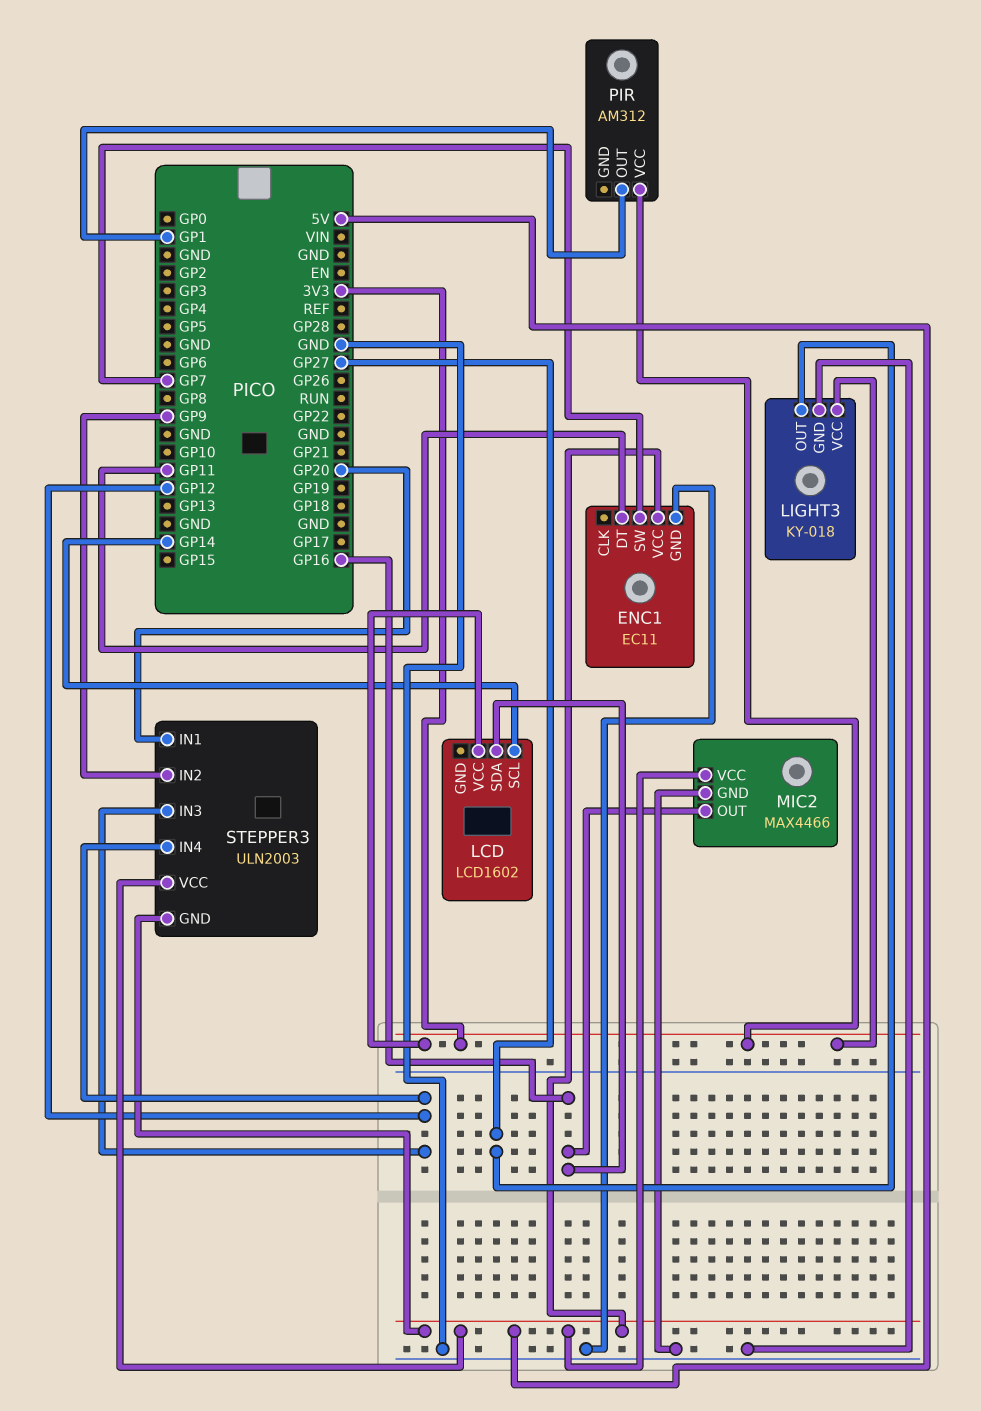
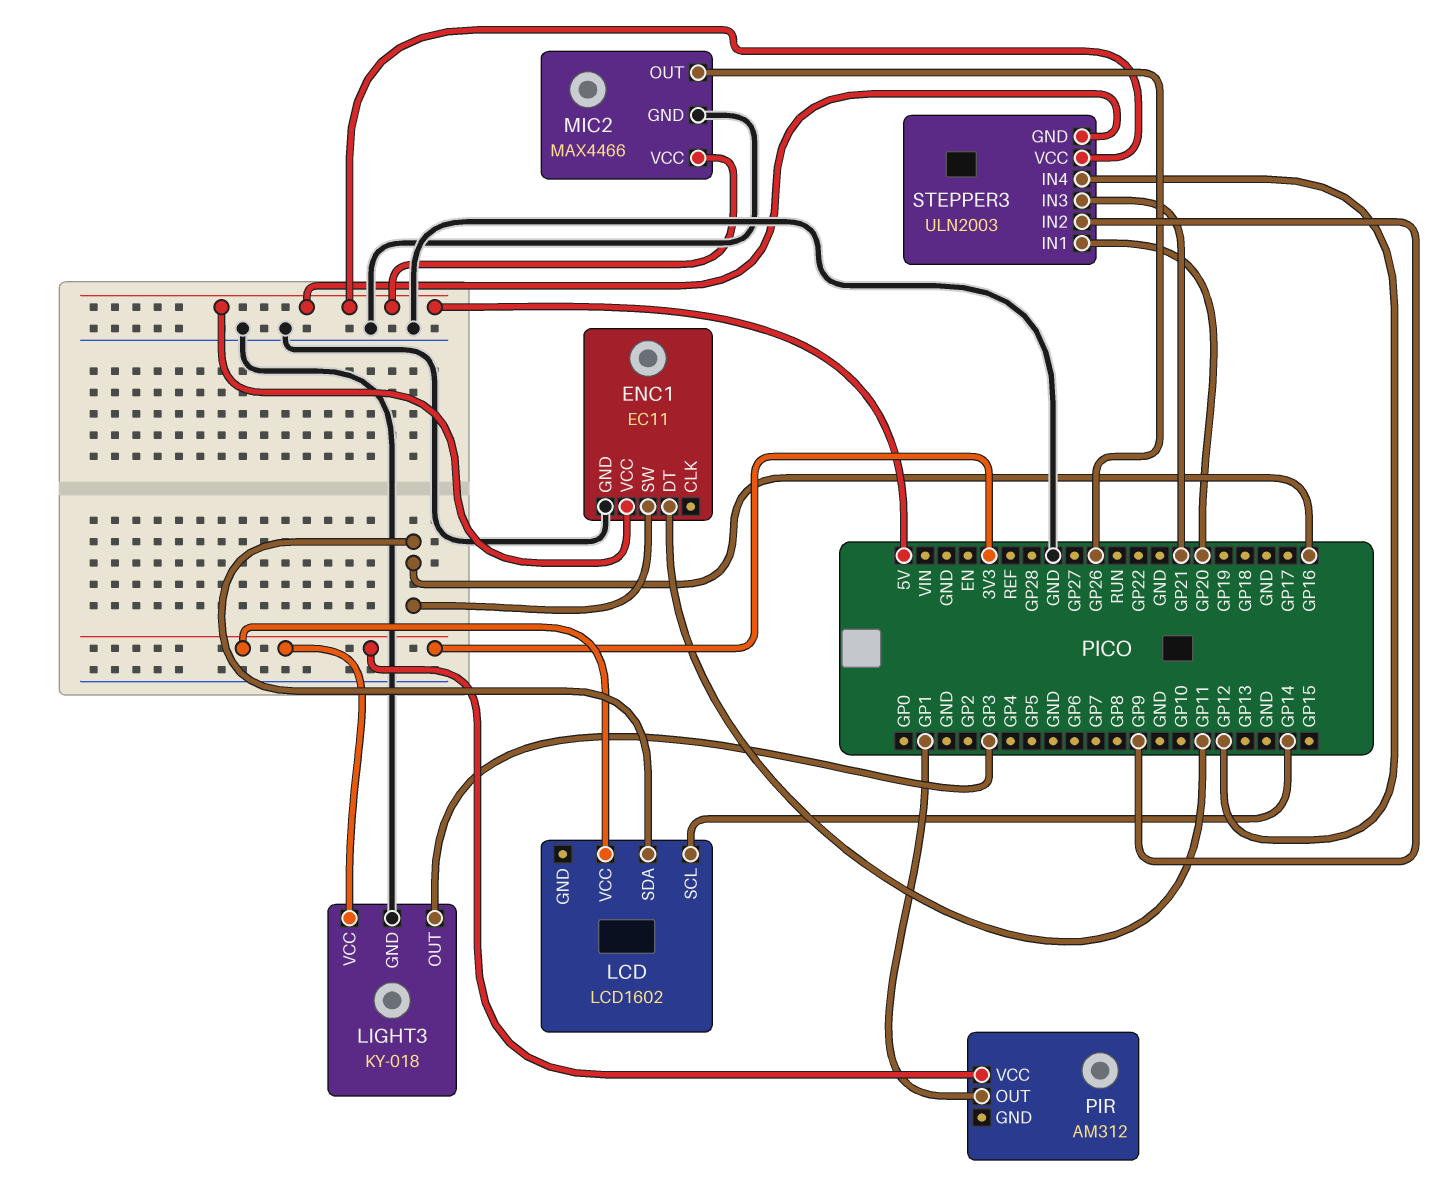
ENC1 pin SW: GP7 -> GP16
LIGHT3 pin OUT: GP27 -> GP3
MIC2 pin OUT: GP16 -> GP26
STEPPER3 pin IN3: GP12 -> GP21

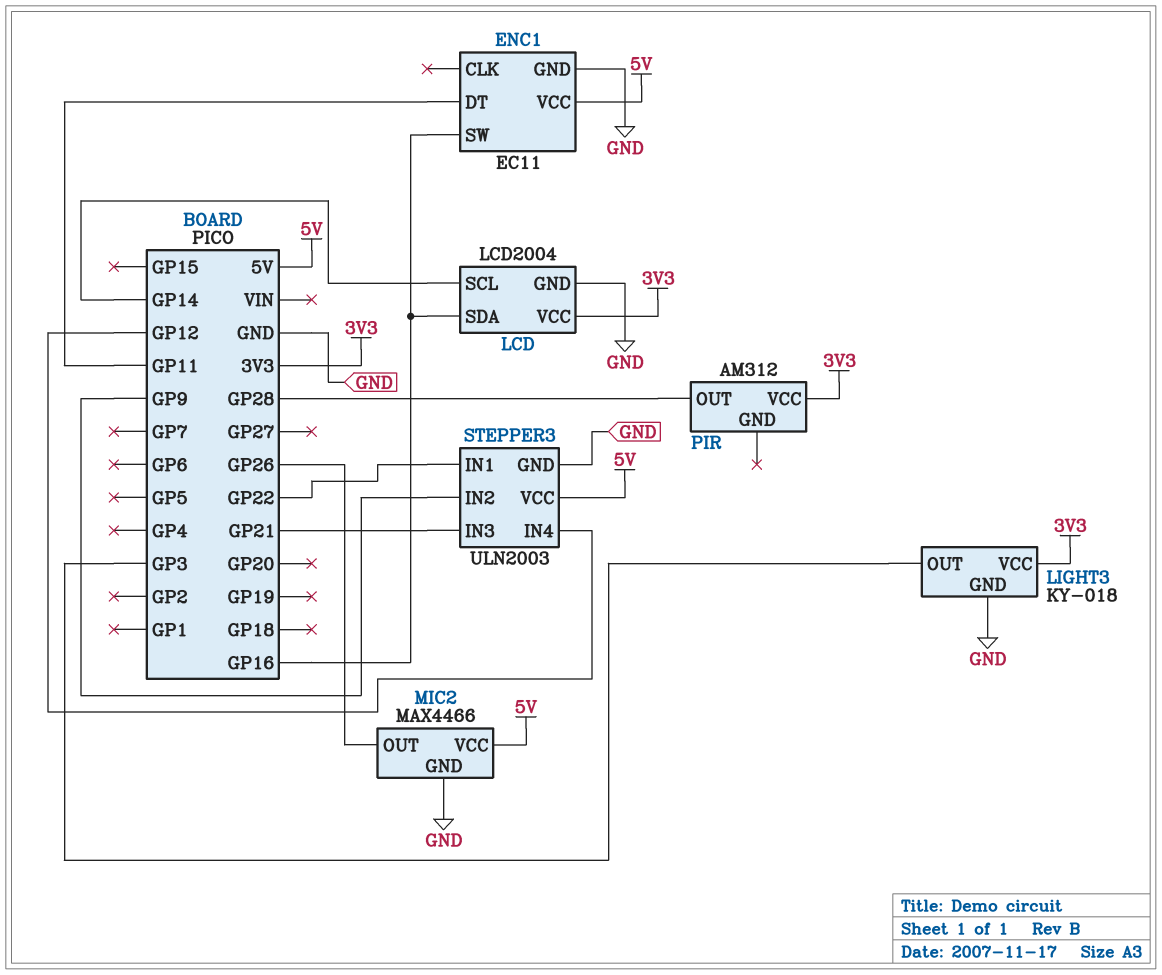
LCD: LCD1602 -> LCD2004
LCD pin GND: none -> GND
PIR pin OUT: GP1 -> GP28
STEPPER3 pin GND: 5V -> GND
STEPPER3 pin IN1: GP20 -> GP22

